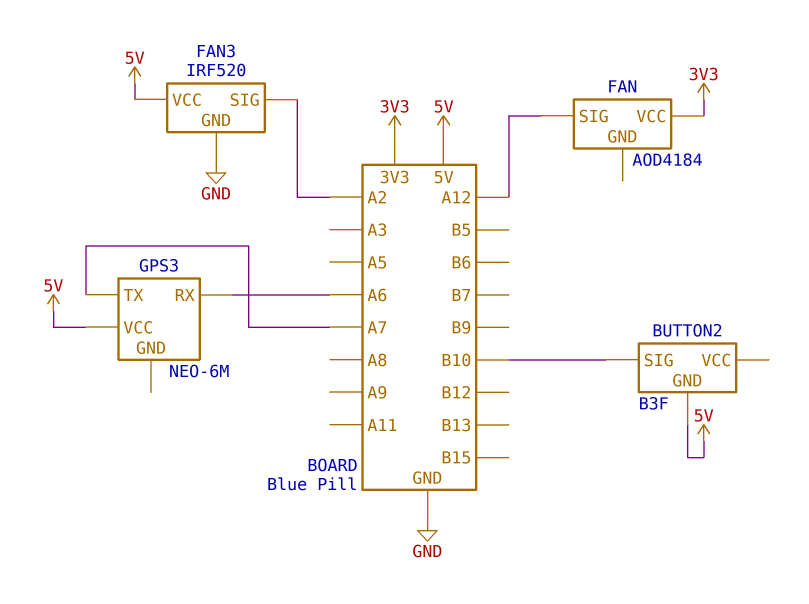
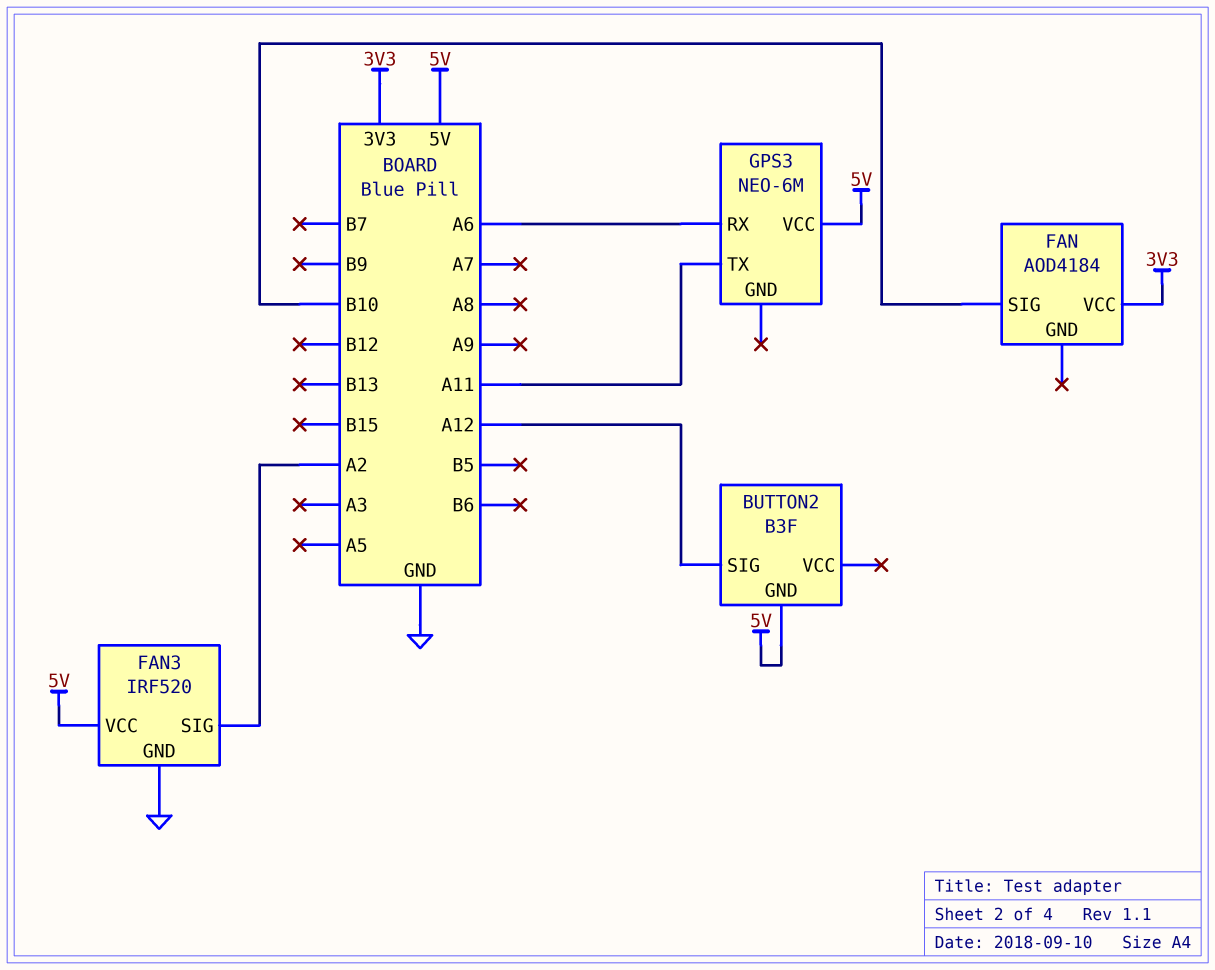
BUTTON2 pin SIG: B10 -> A12
FAN pin SIG: A12 -> B10
GPS3 pin TX: A7 -> A11

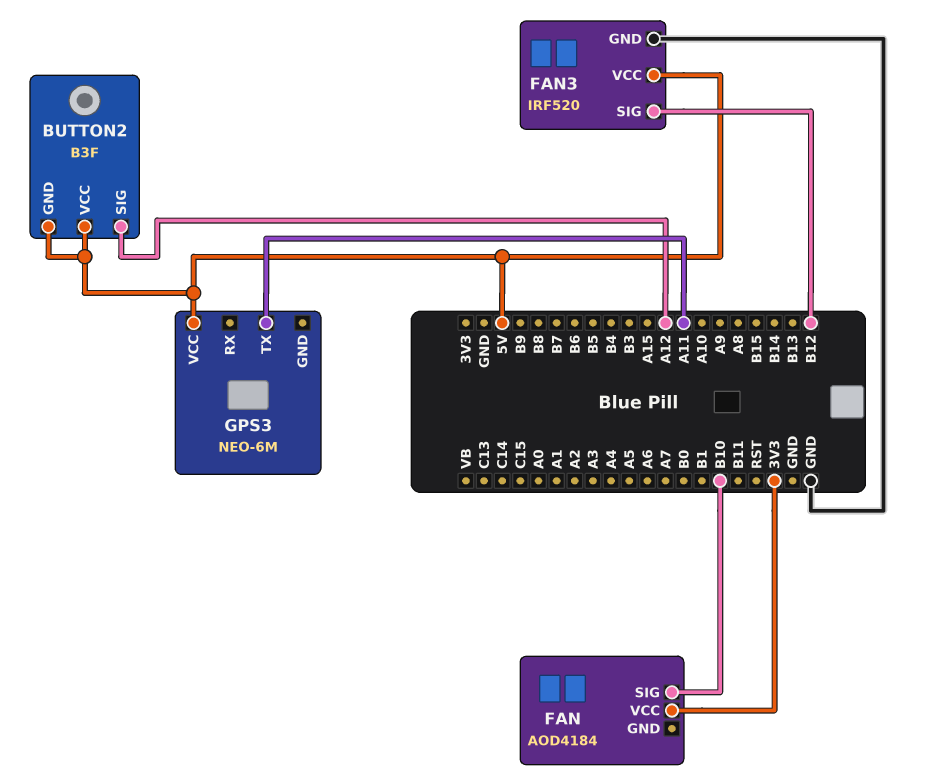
BUTTON2 pin VCC: none -> 5V
FAN3 pin SIG: A2 -> B12
GPS3 pin RX: A6 -> none

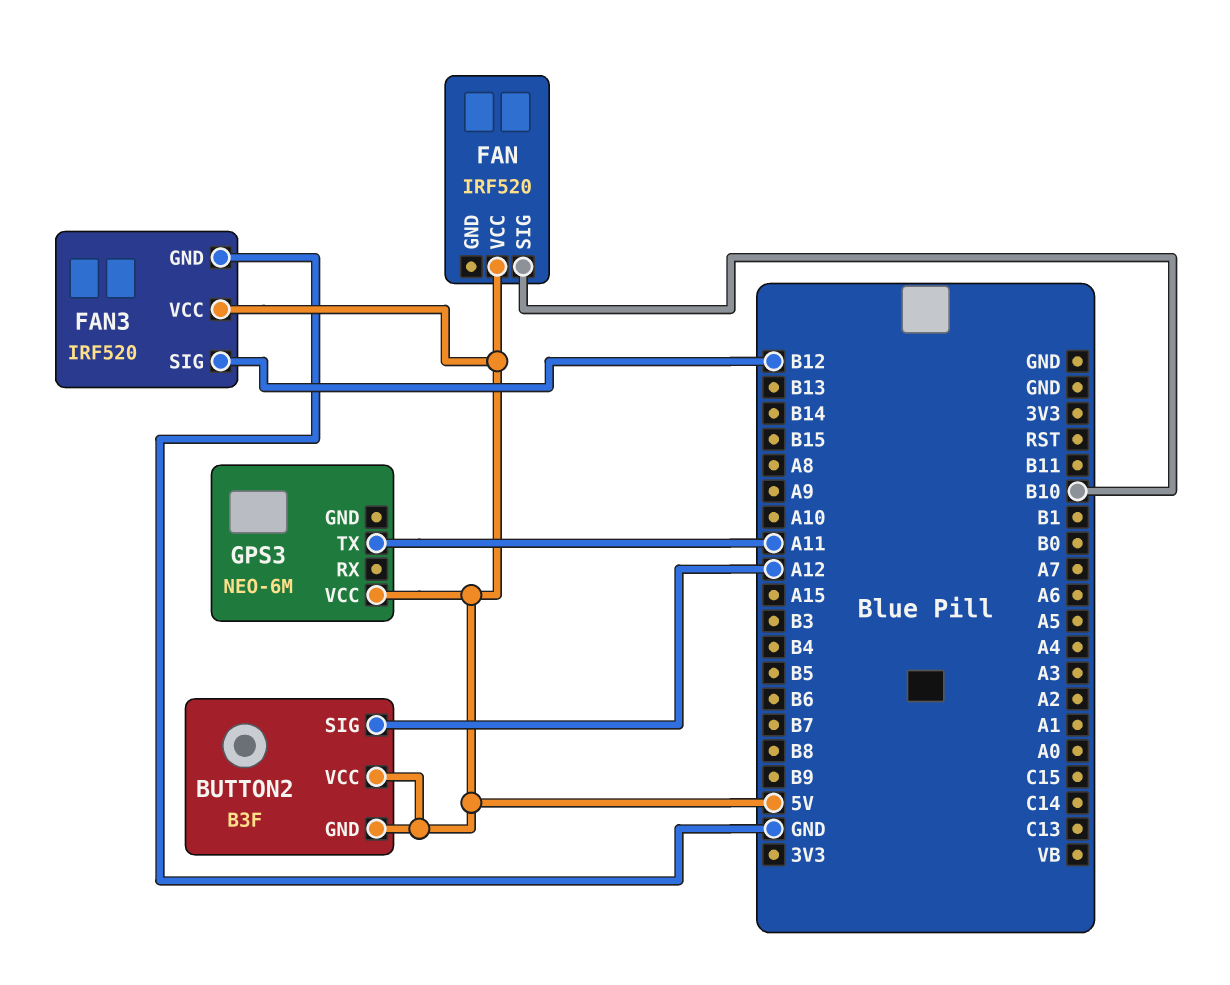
FAN: AOD4184 -> IRF520
FAN pin VCC: 3V3 -> 5V

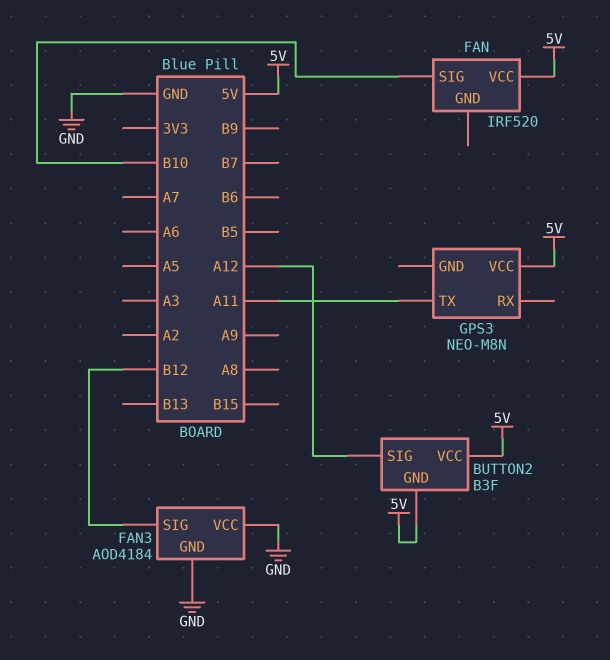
FAN3: IRF520 -> AOD4184
FAN3 pin VCC: 5V -> GND
GPS3: NEO-6M -> NEO-M8N

